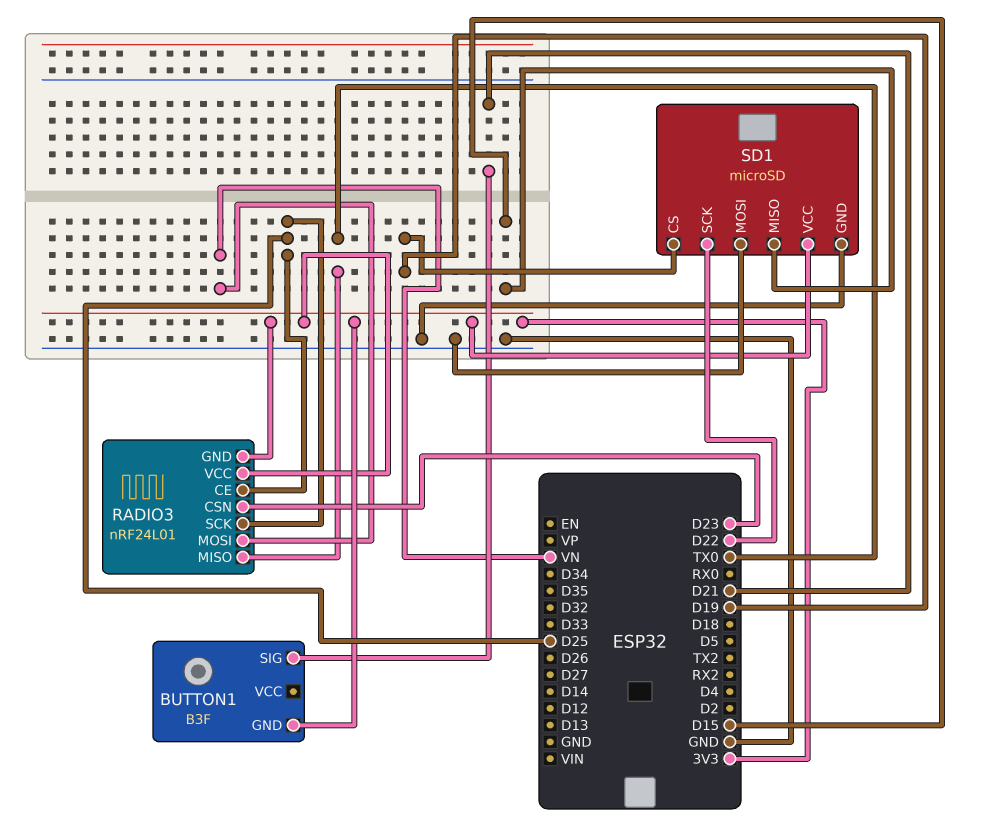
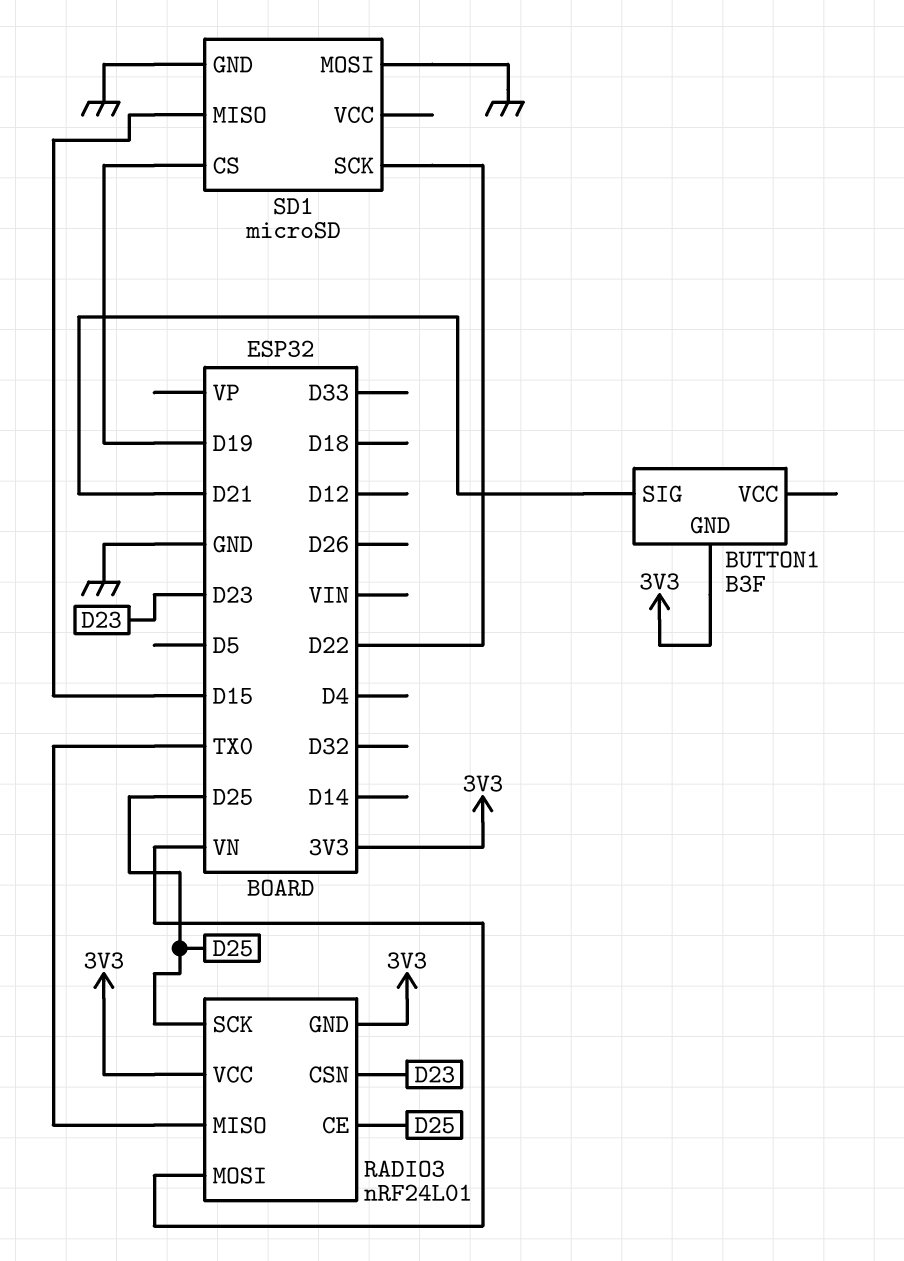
SD1 pin VCC: 3V3 -> none

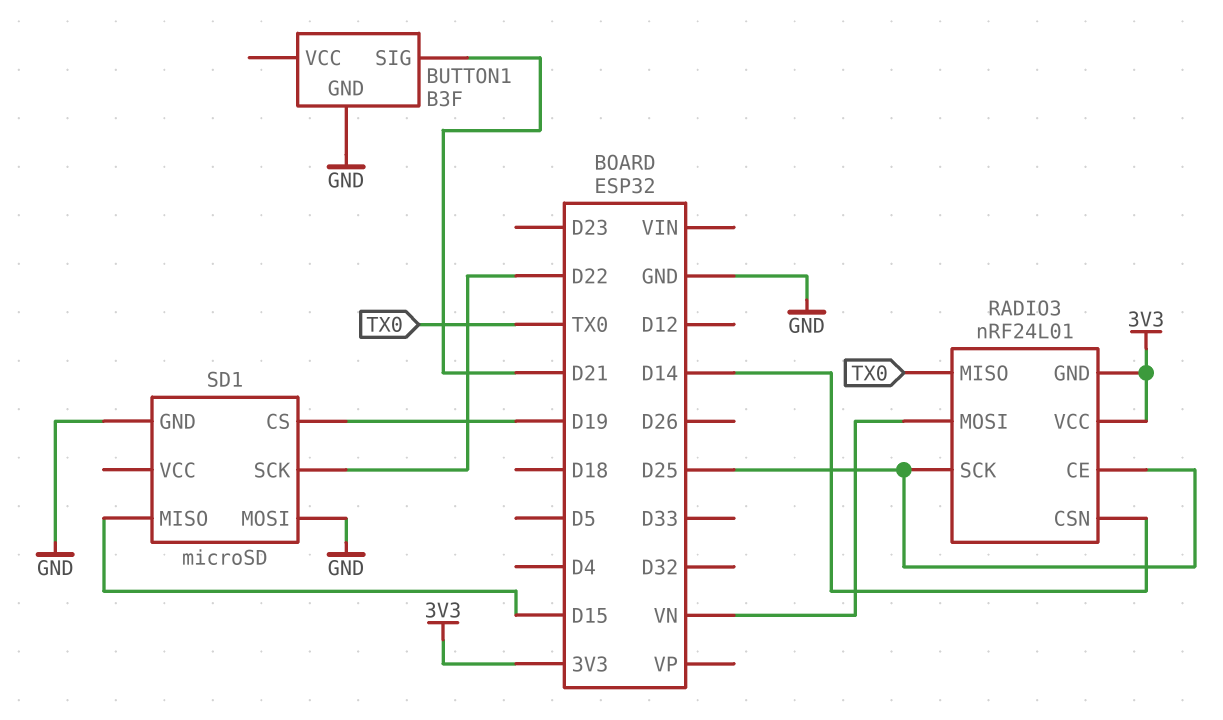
BUTTON1 pin GND: 3V3 -> GND
RADIO3 pin CSN: D23 -> D14

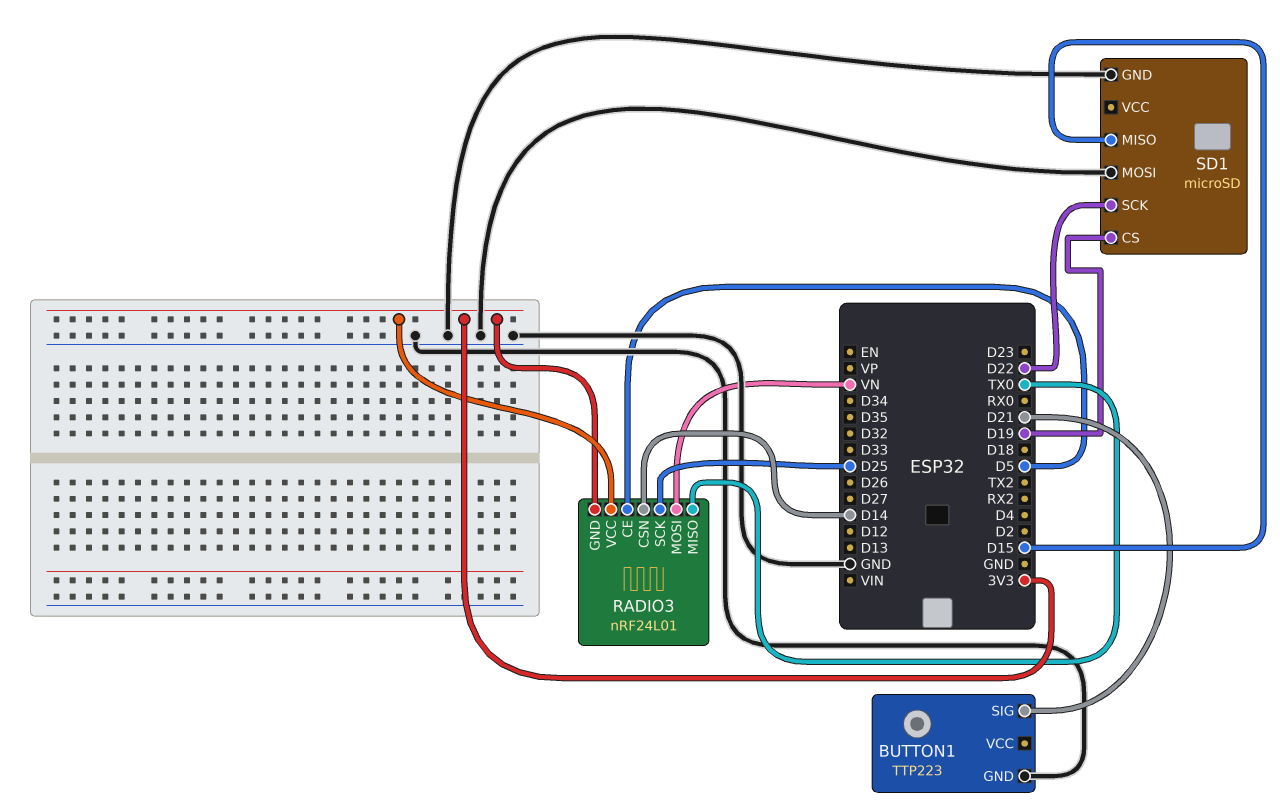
BUTTON1: B3F -> TTP223
RADIO3 pin CE: D25 -> D5

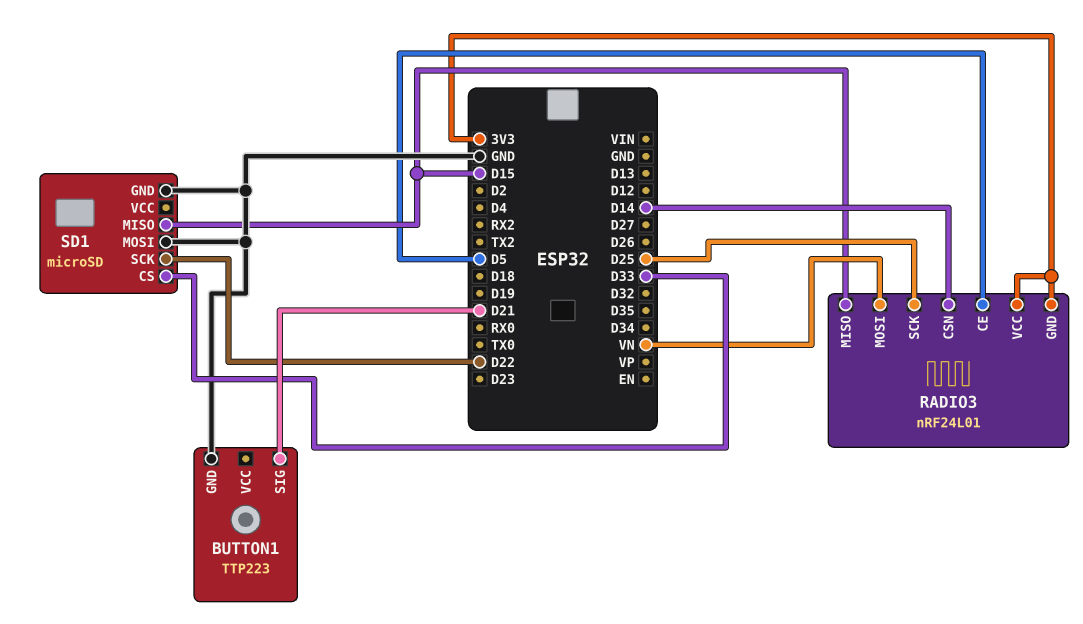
RADIO3 pin MISO: TX0 -> D15
SD1 pin CS: D19 -> D33

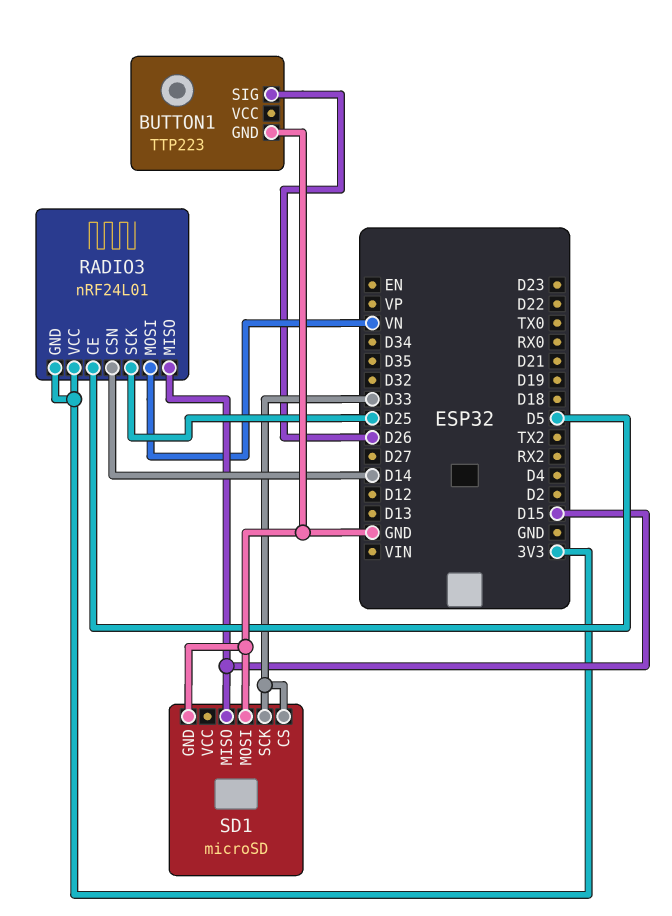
BUTTON1 pin SIG: D21 -> D26
SD1 pin SCK: D22 -> D33

